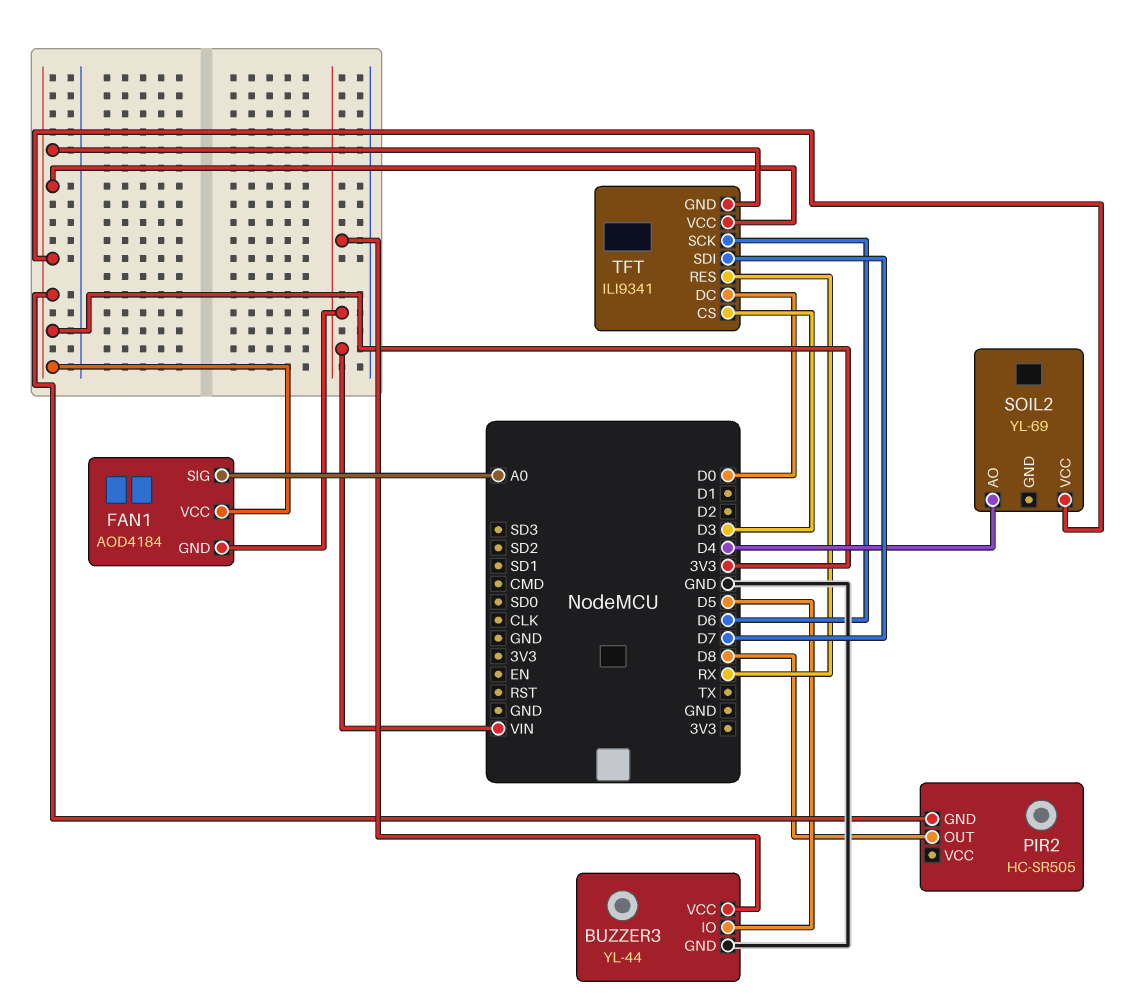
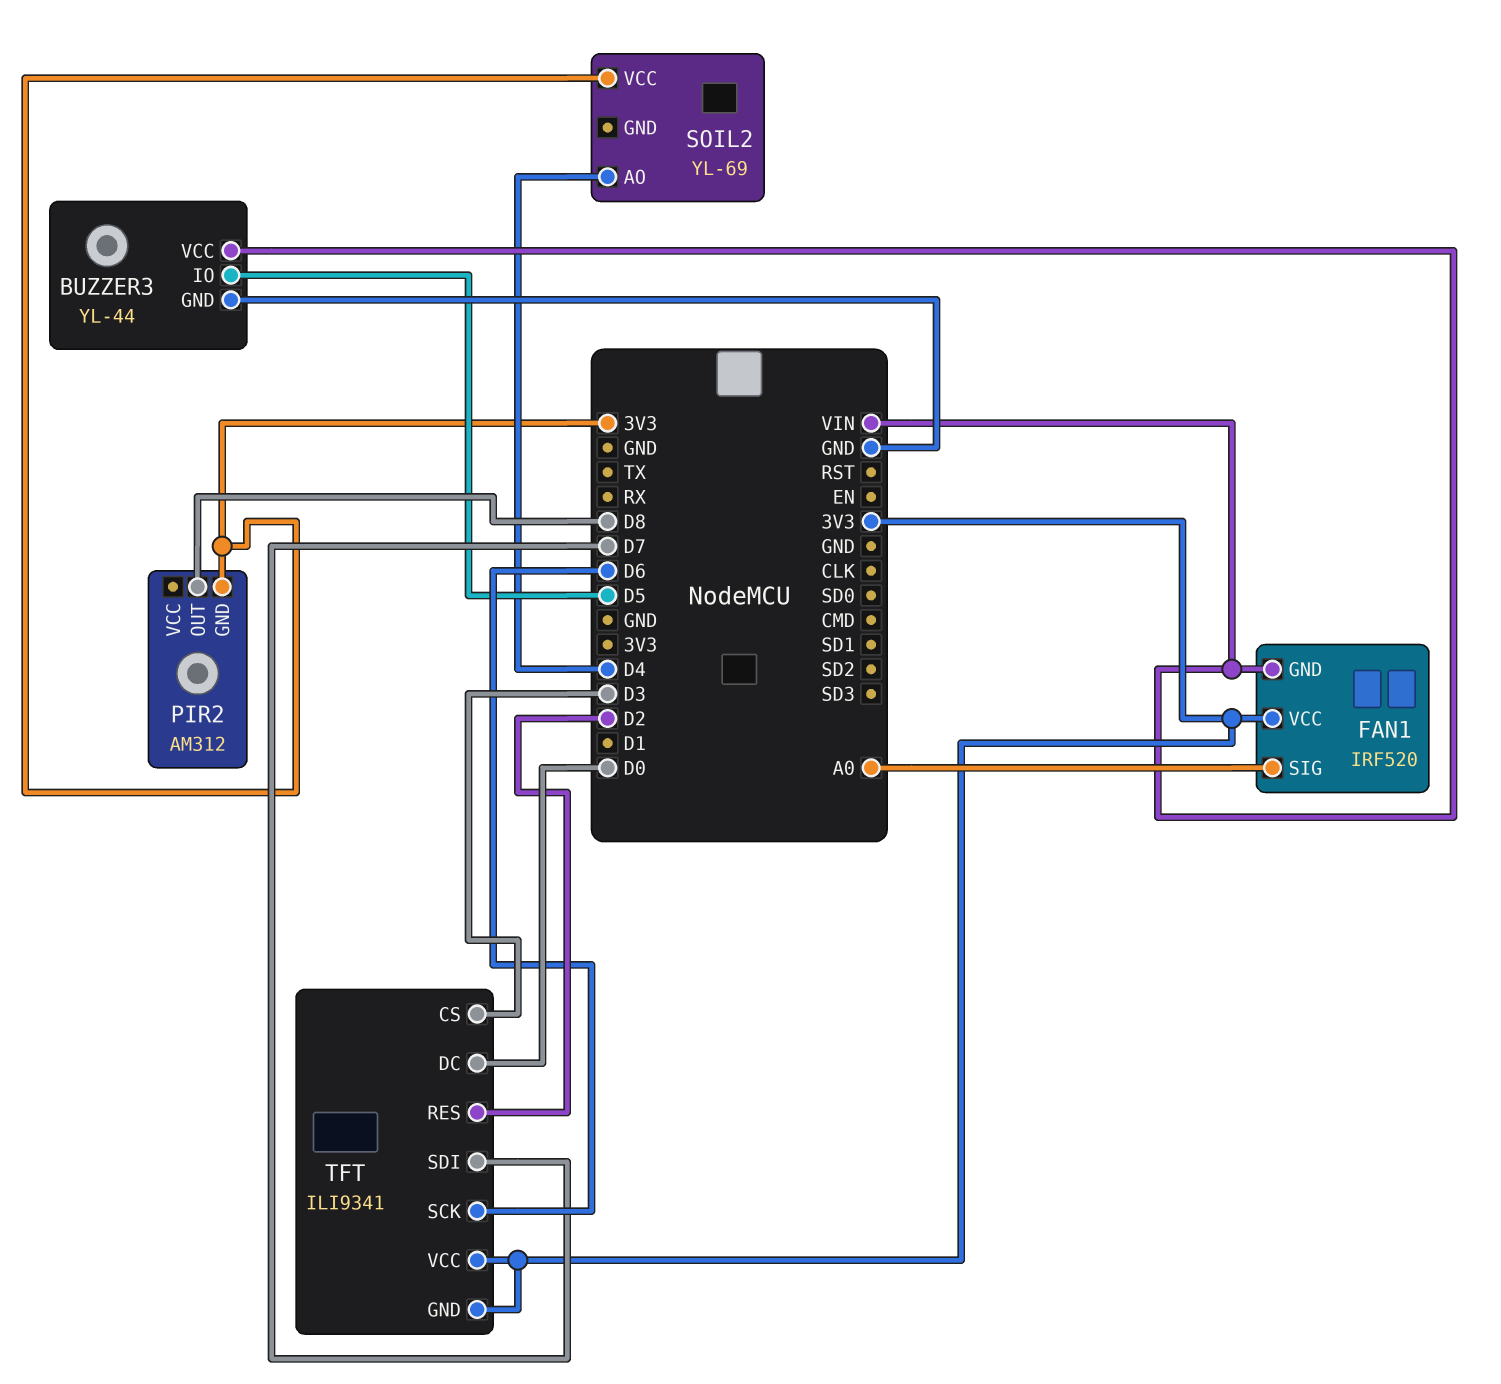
FAN1: AOD4184 -> IRF520
PIR2: HC-SR505 -> AM312
TFT pin RES: RX -> D2

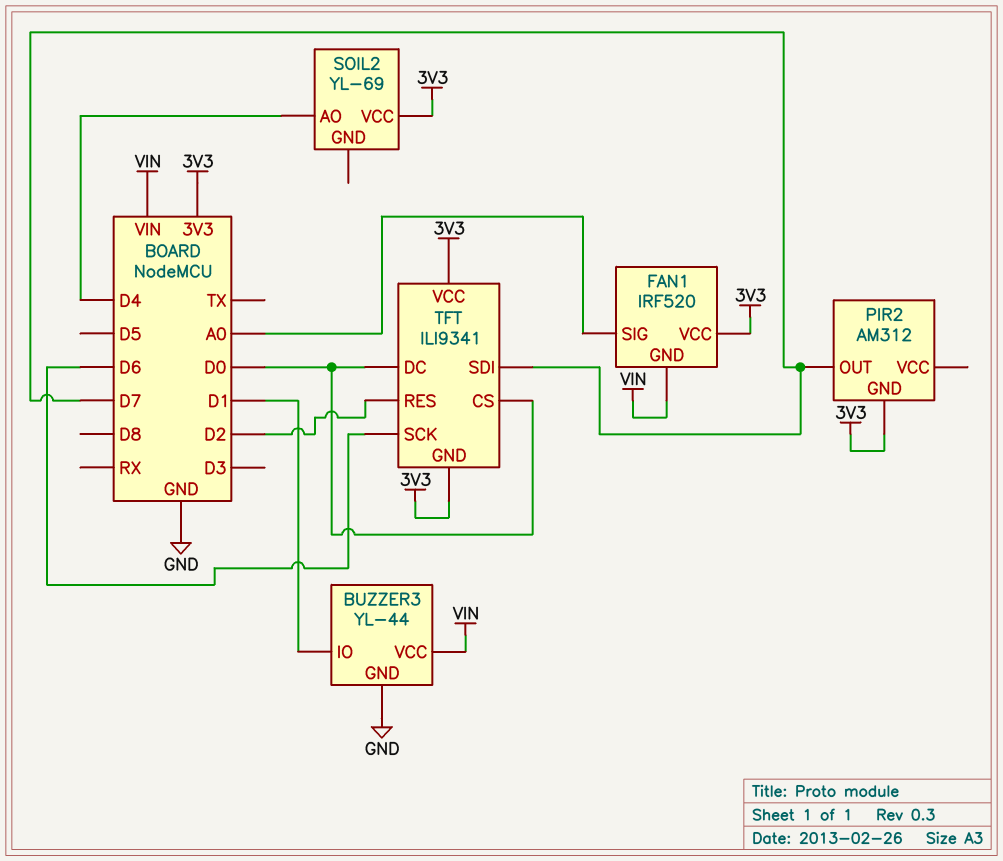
BUZZER3 pin IO: D5 -> D1
PIR2 pin OUT: D8 -> D7
TFT pin CS: D3 -> D0

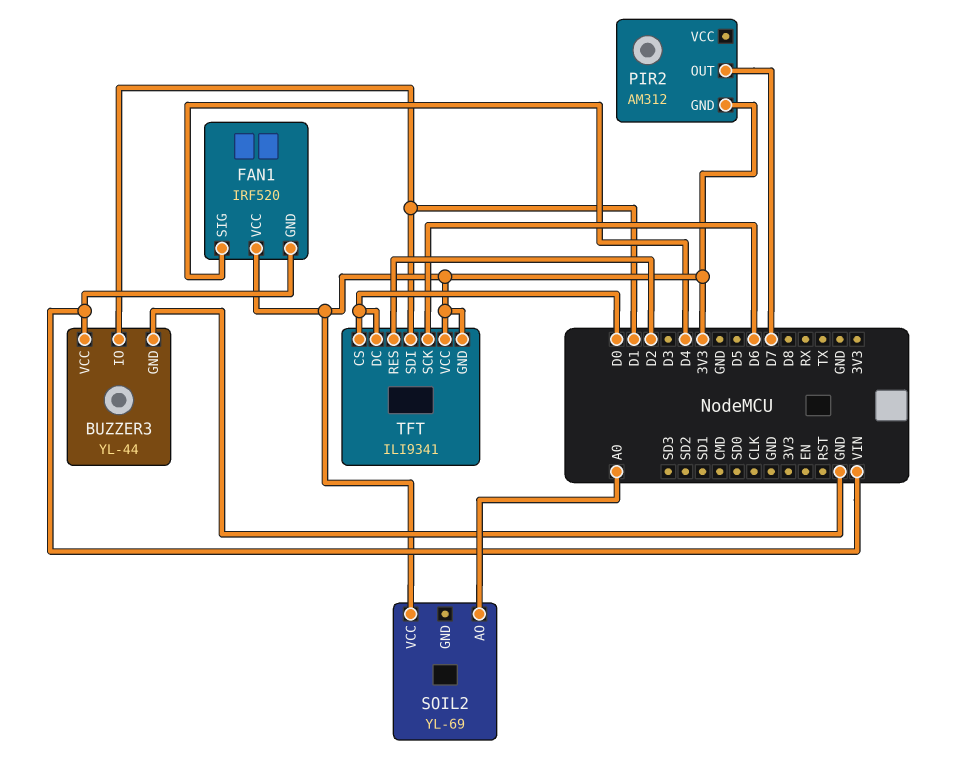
FAN1 pin SIG: A0 -> D4
SOIL2 pin AO: D4 -> A0
TFT pin SDI: D7 -> D1

